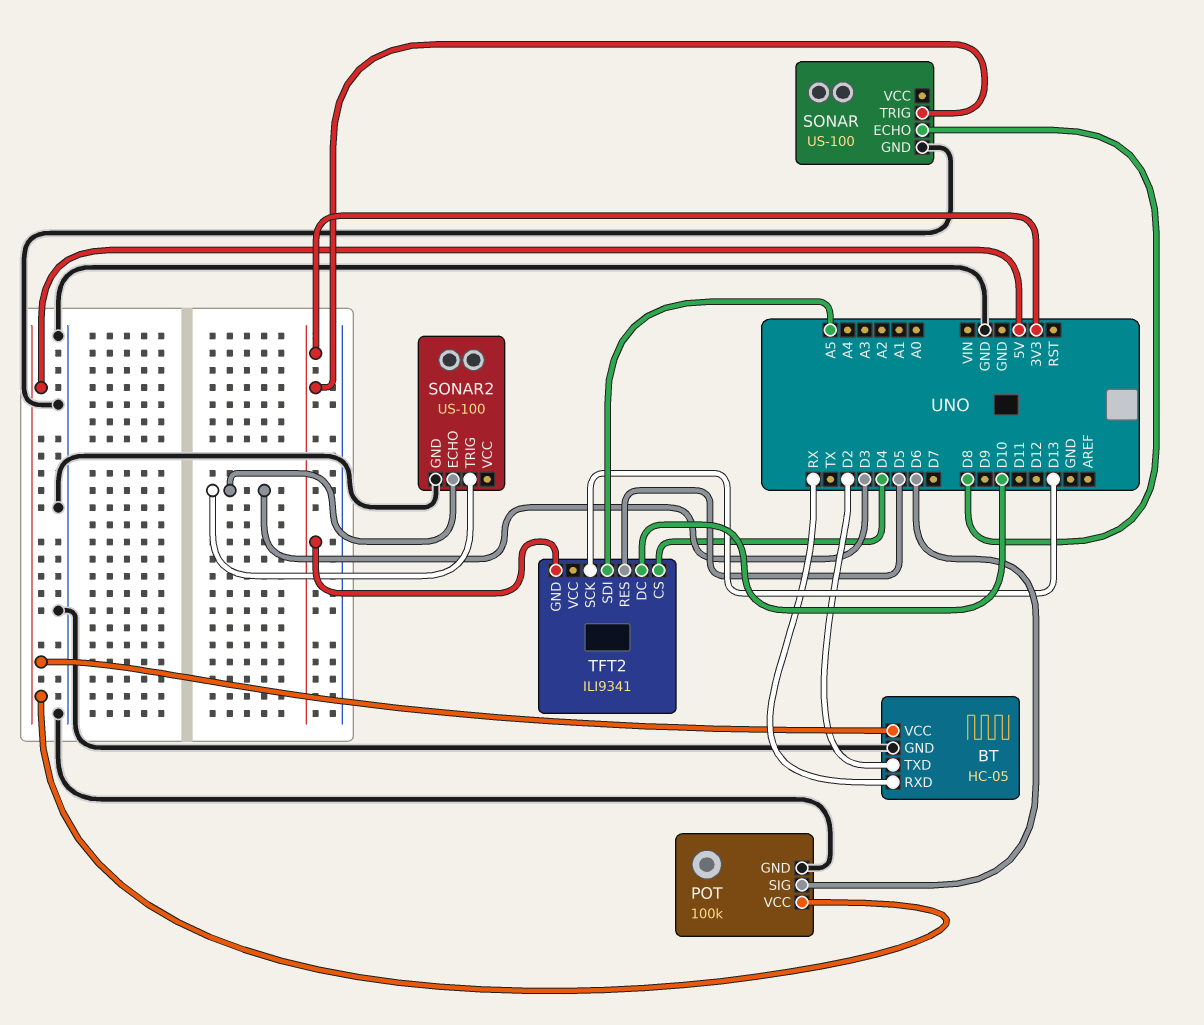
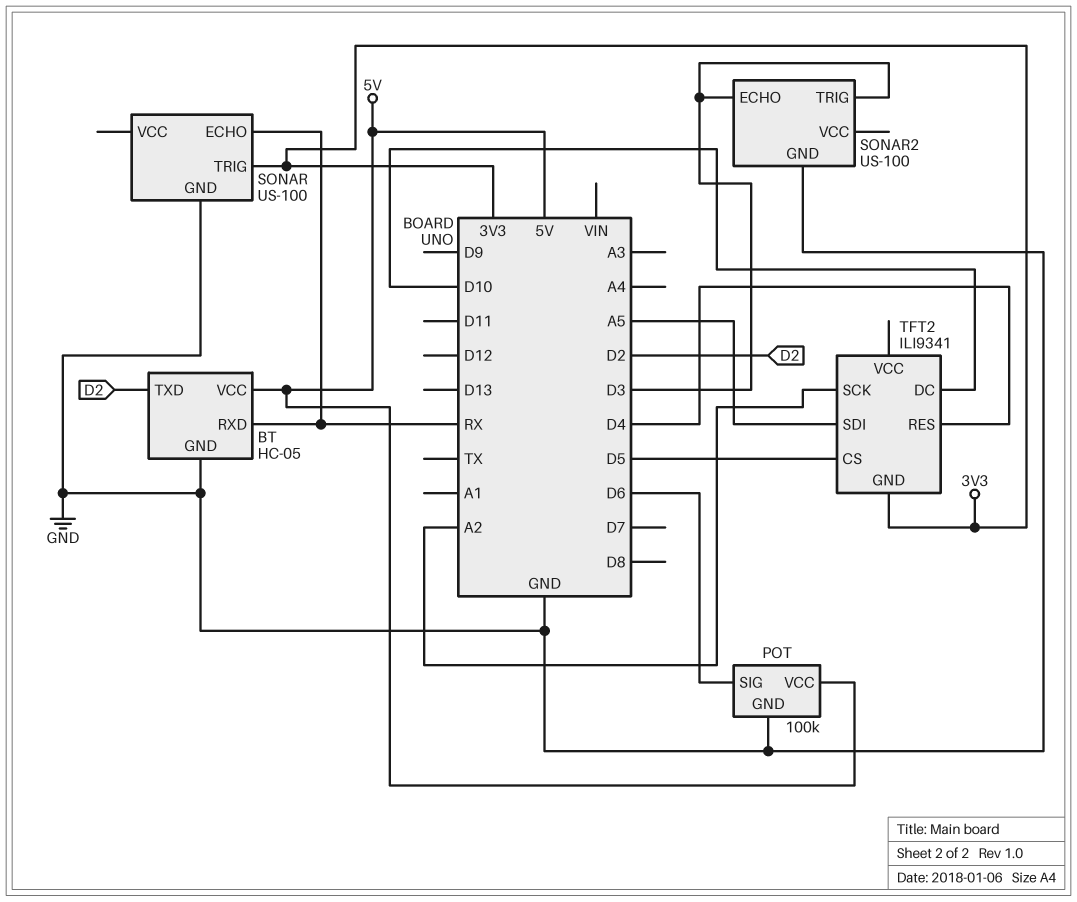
SONAR pin ECHO: D8 -> RX
TFT2 pin CS: D4 -> D5
TFT2 pin RES: D5 -> D4
TFT2 pin SCK: D13 -> A2

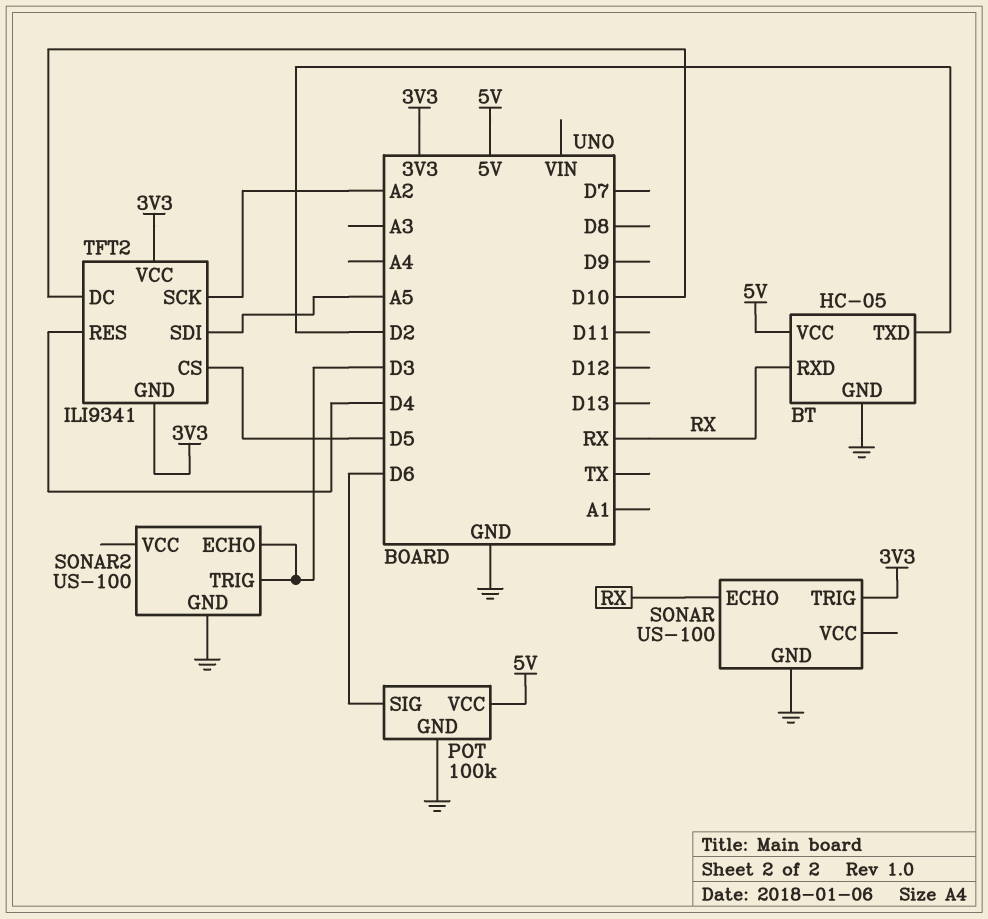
TFT2 pin VCC: none -> 3V3

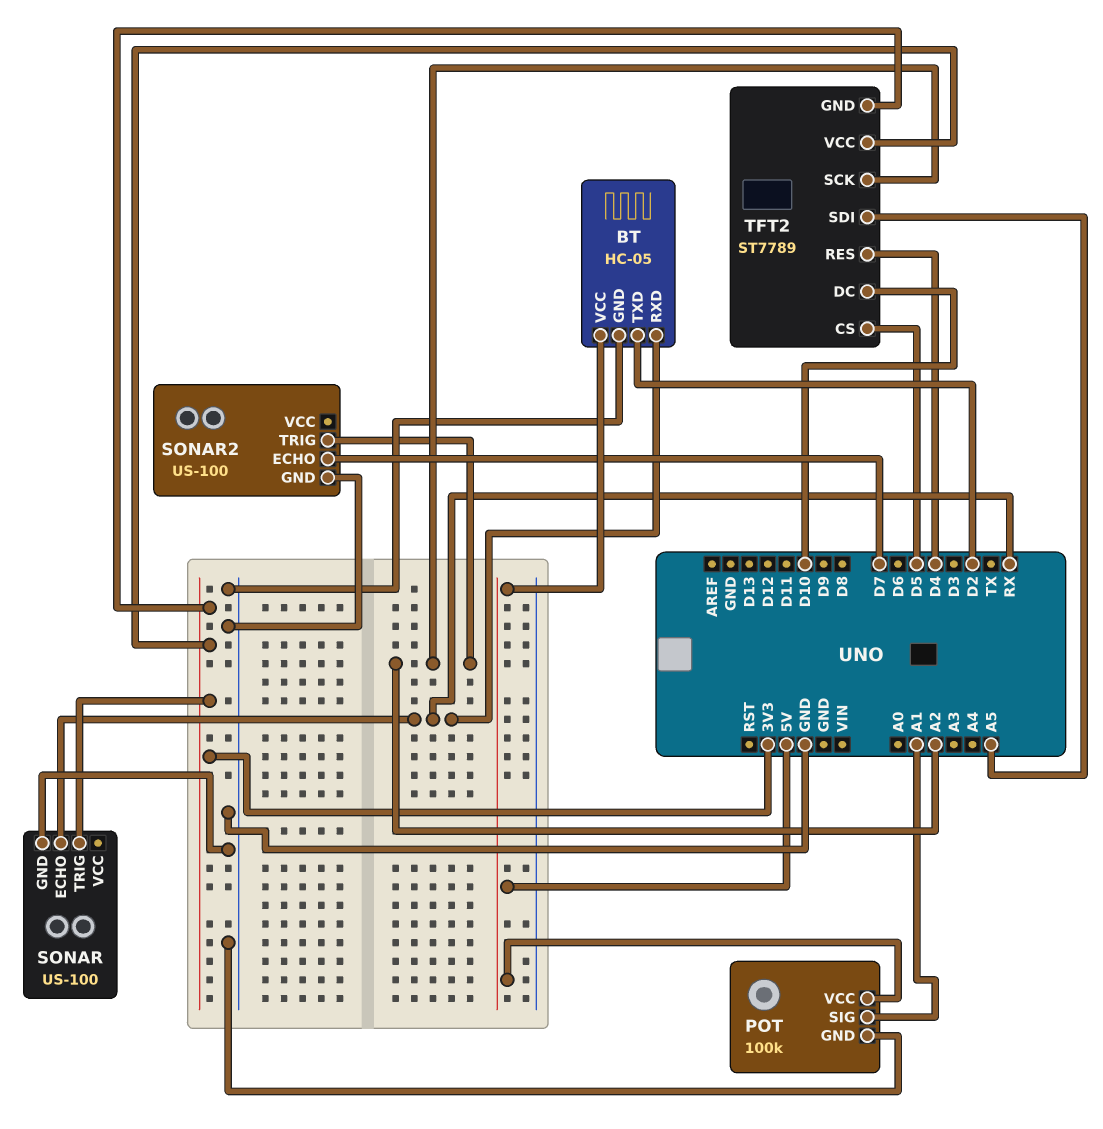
POT pin SIG: D6 -> A1
SONAR2 pin ECHO: D3 -> D7
SONAR2 pin TRIG: D3 -> A2
TFT2: ILI9341 -> ST7789

